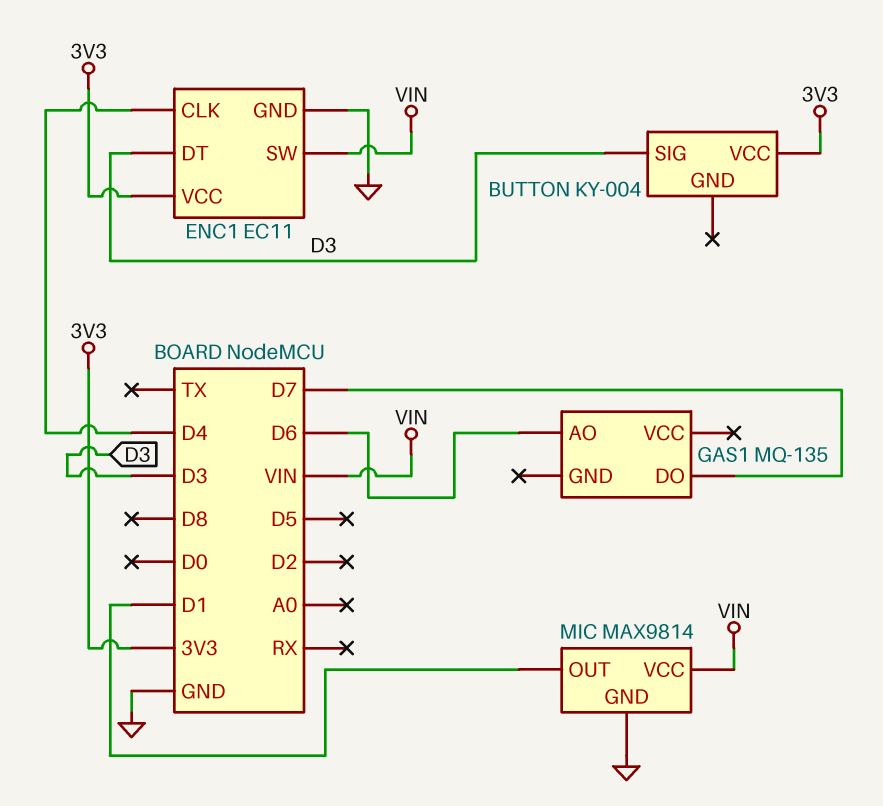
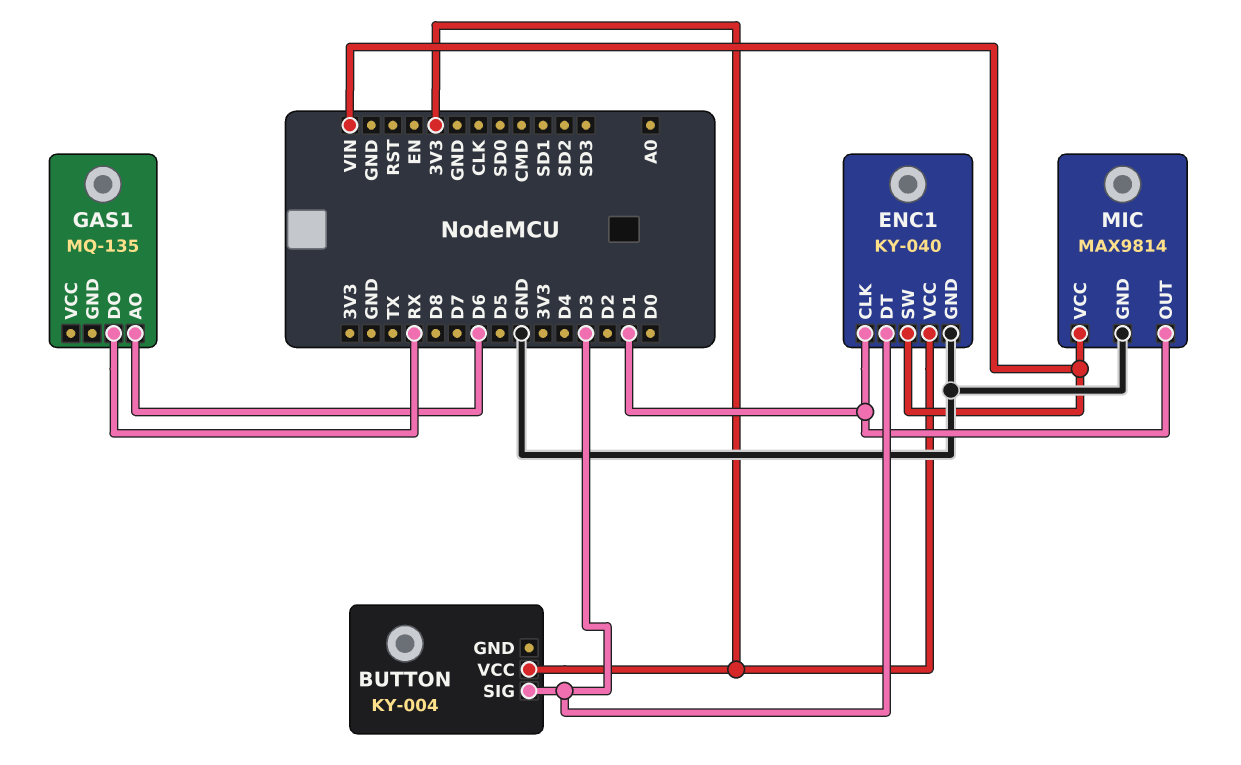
ENC1: EC11 -> KY-040
ENC1 pin CLK: D4 -> D1
GAS1 pin DO: D7 -> RX

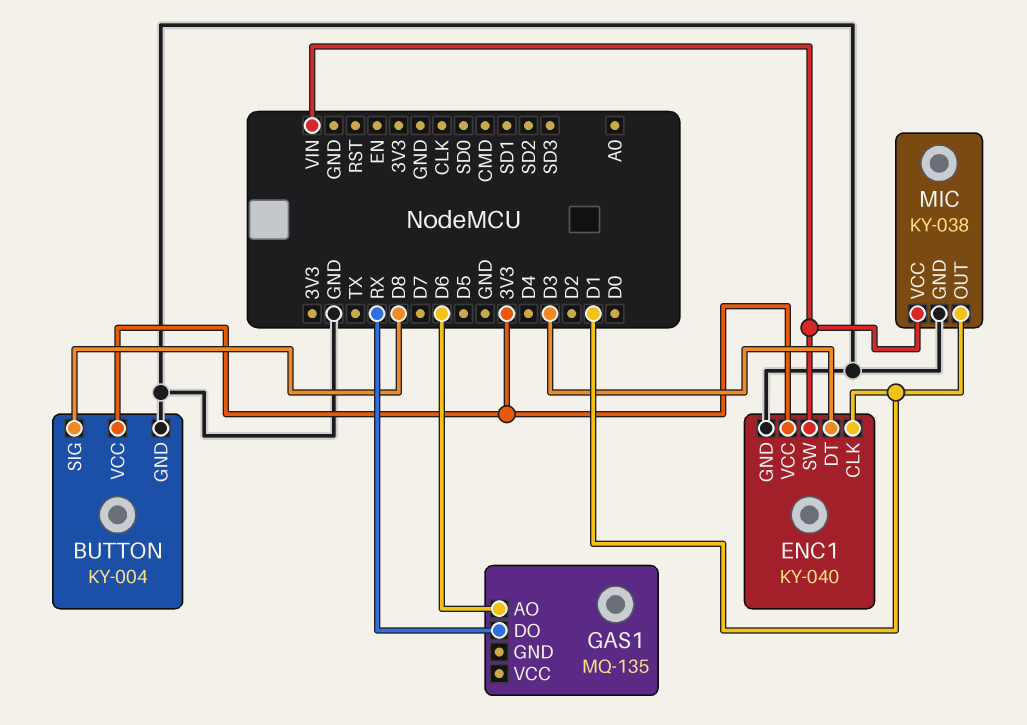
BUTTON pin GND: none -> GND
BUTTON pin SIG: D3 -> D8
MIC: MAX9814 -> KY-038

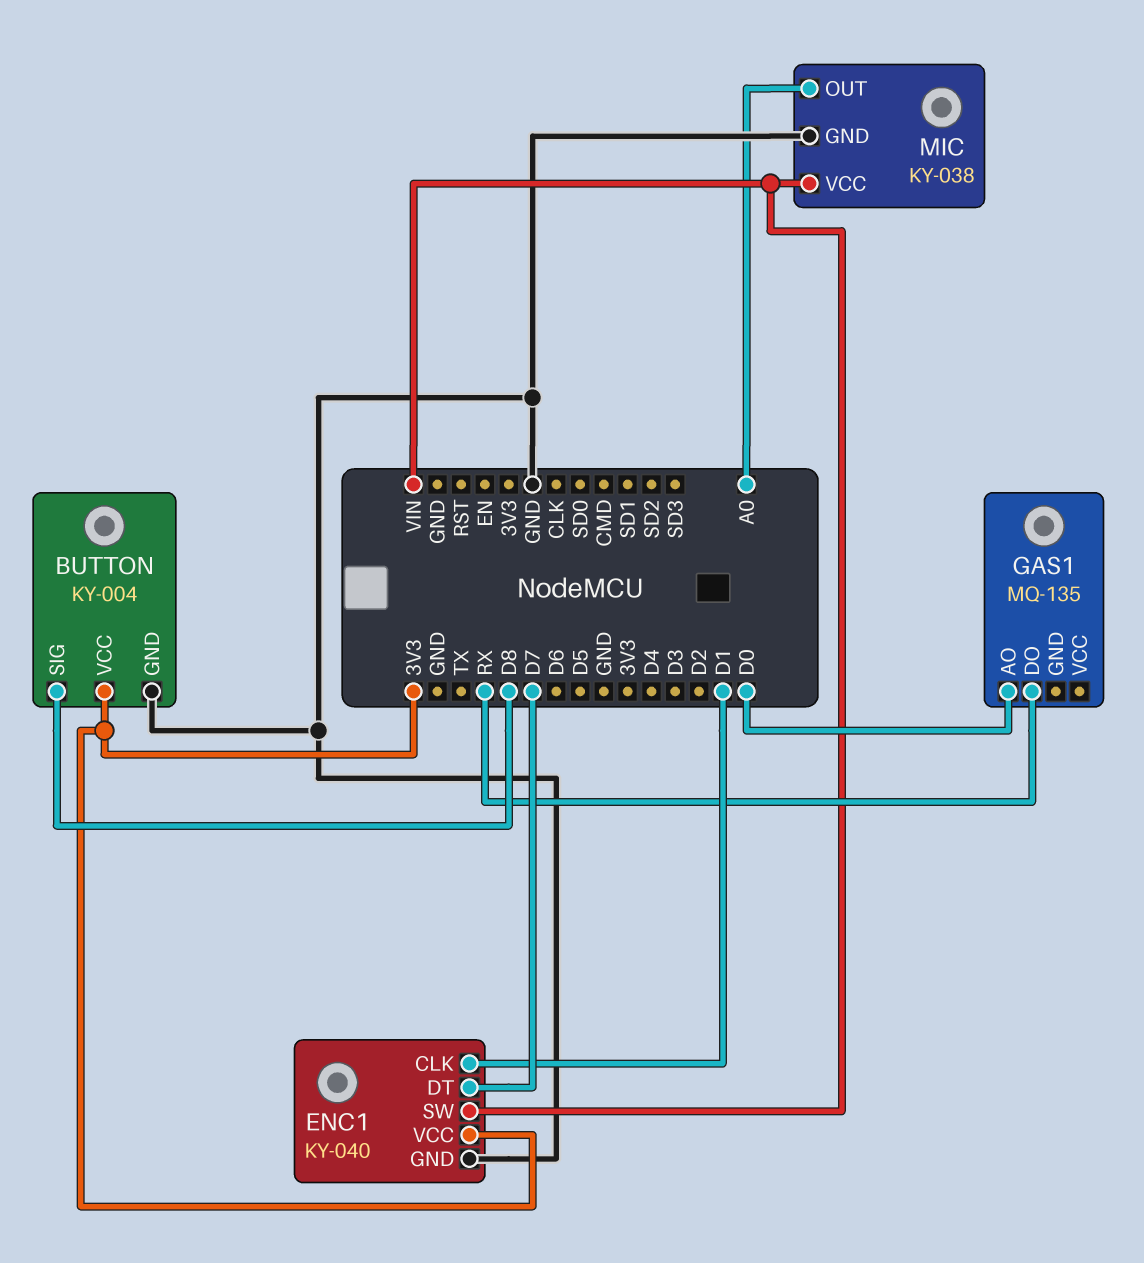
ENC1 pin DT: D3 -> D7
GAS1 pin AO: D6 -> D0
MIC pin OUT: D1 -> A0

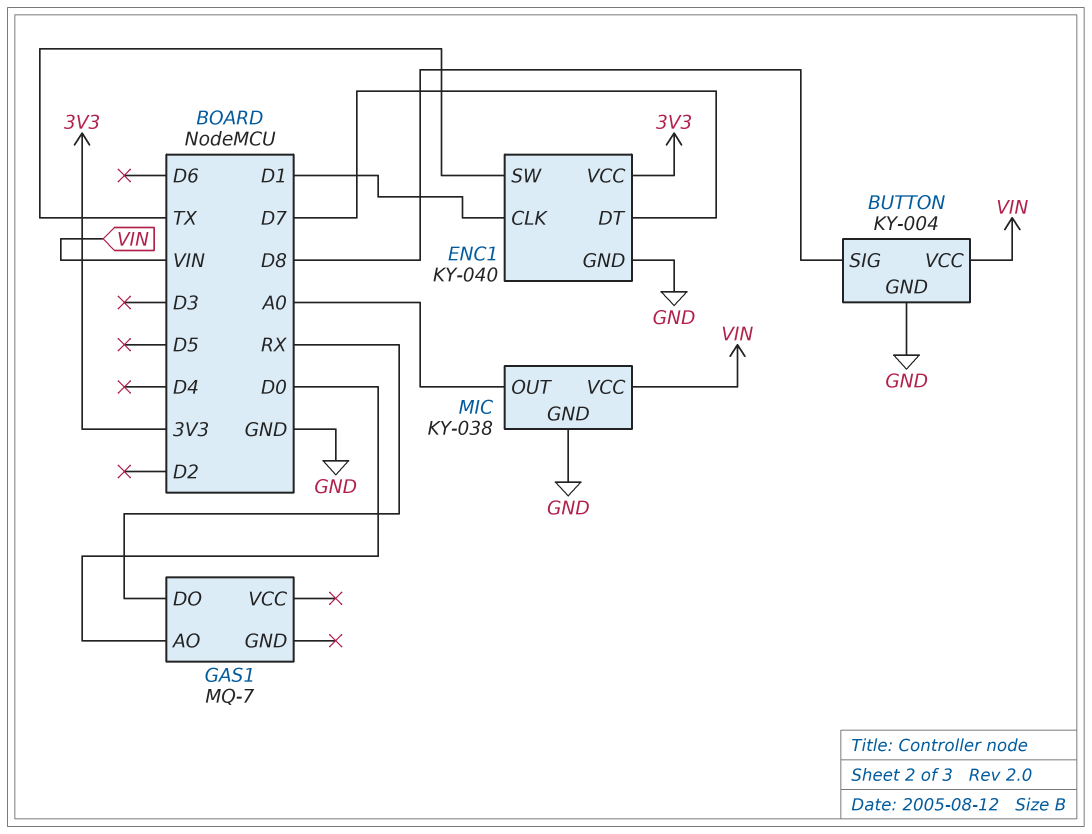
BUTTON pin VCC: 3V3 -> VIN
ENC1 pin SW: VIN -> TX
GAS1: MQ-135 -> MQ-7

